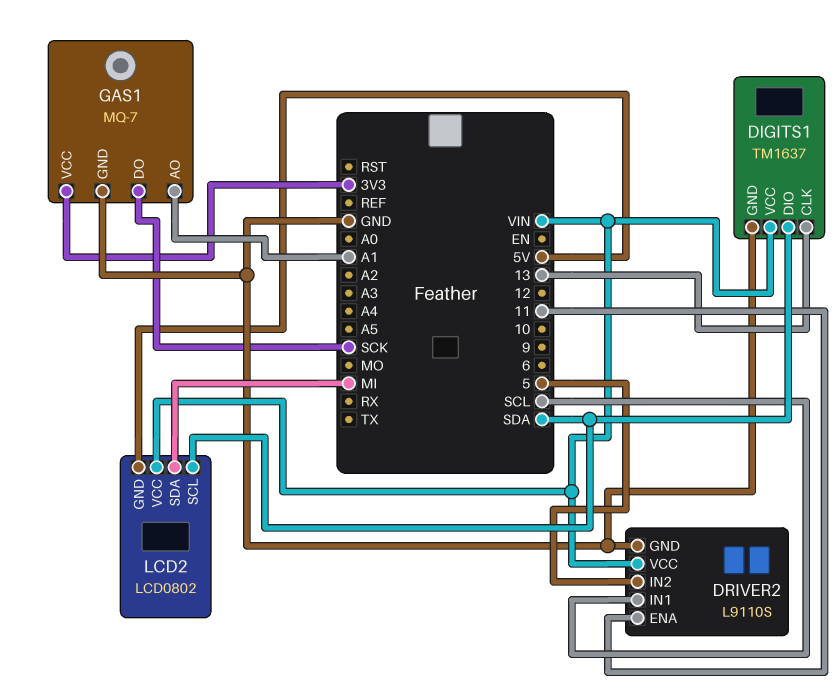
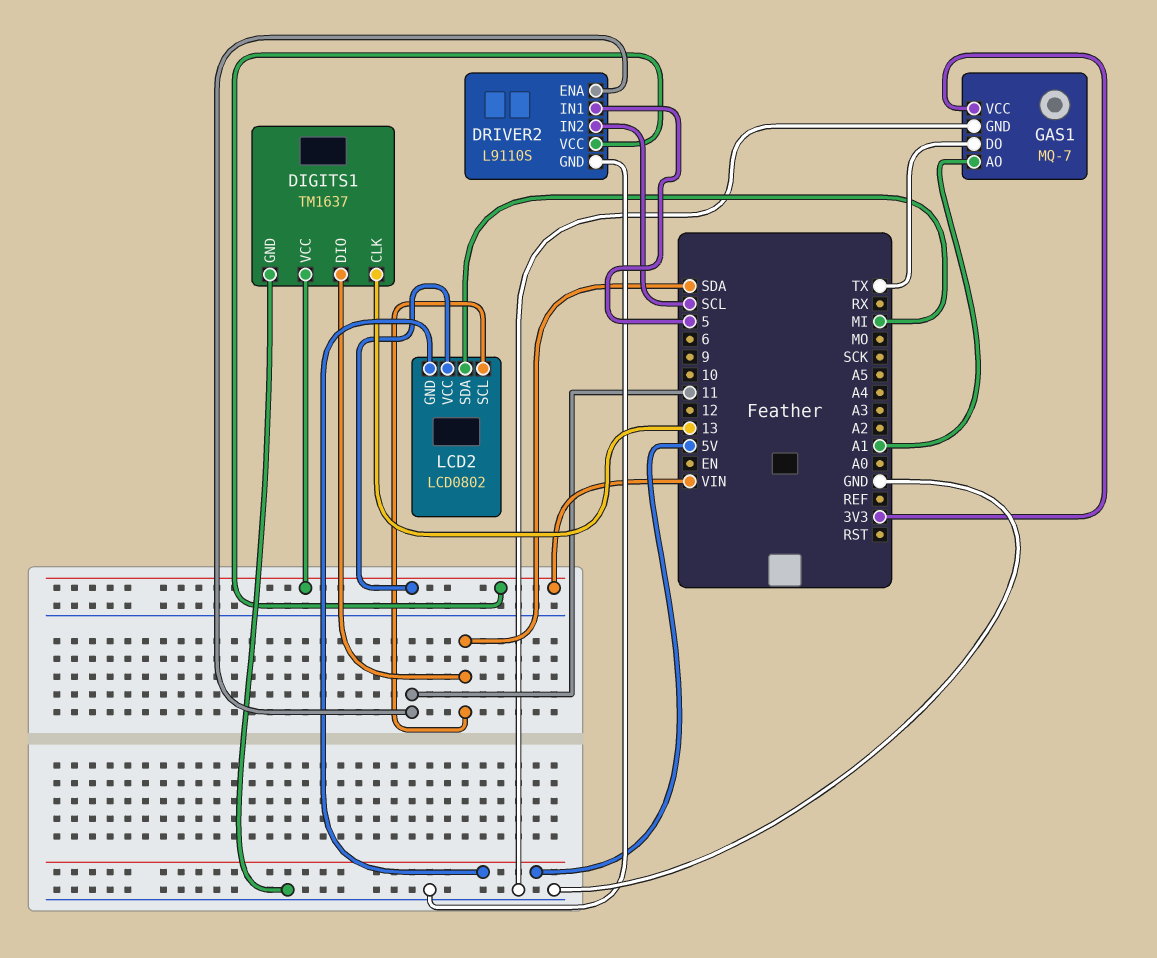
DRIVER2 pin IN1: SCL -> 5
DRIVER2 pin IN2: 5 -> SCL
GAS1 pin DO: SCK -> TX

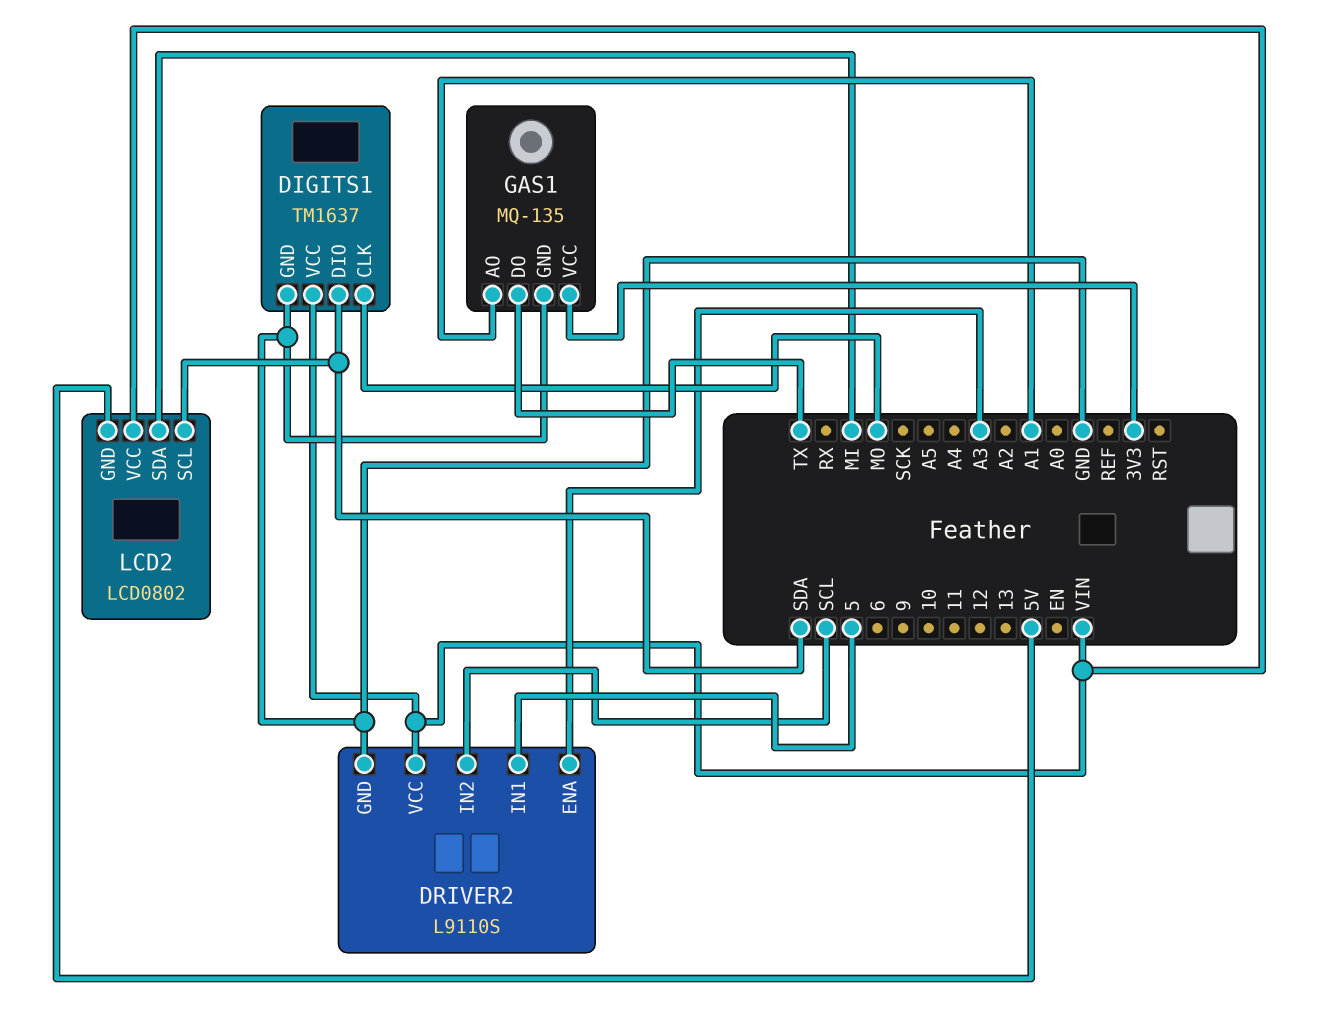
DIGITS1 pin CLK: 13 -> MO
DRIVER2 pin ENA: 11 -> A3
GAS1: MQ-7 -> MQ-135

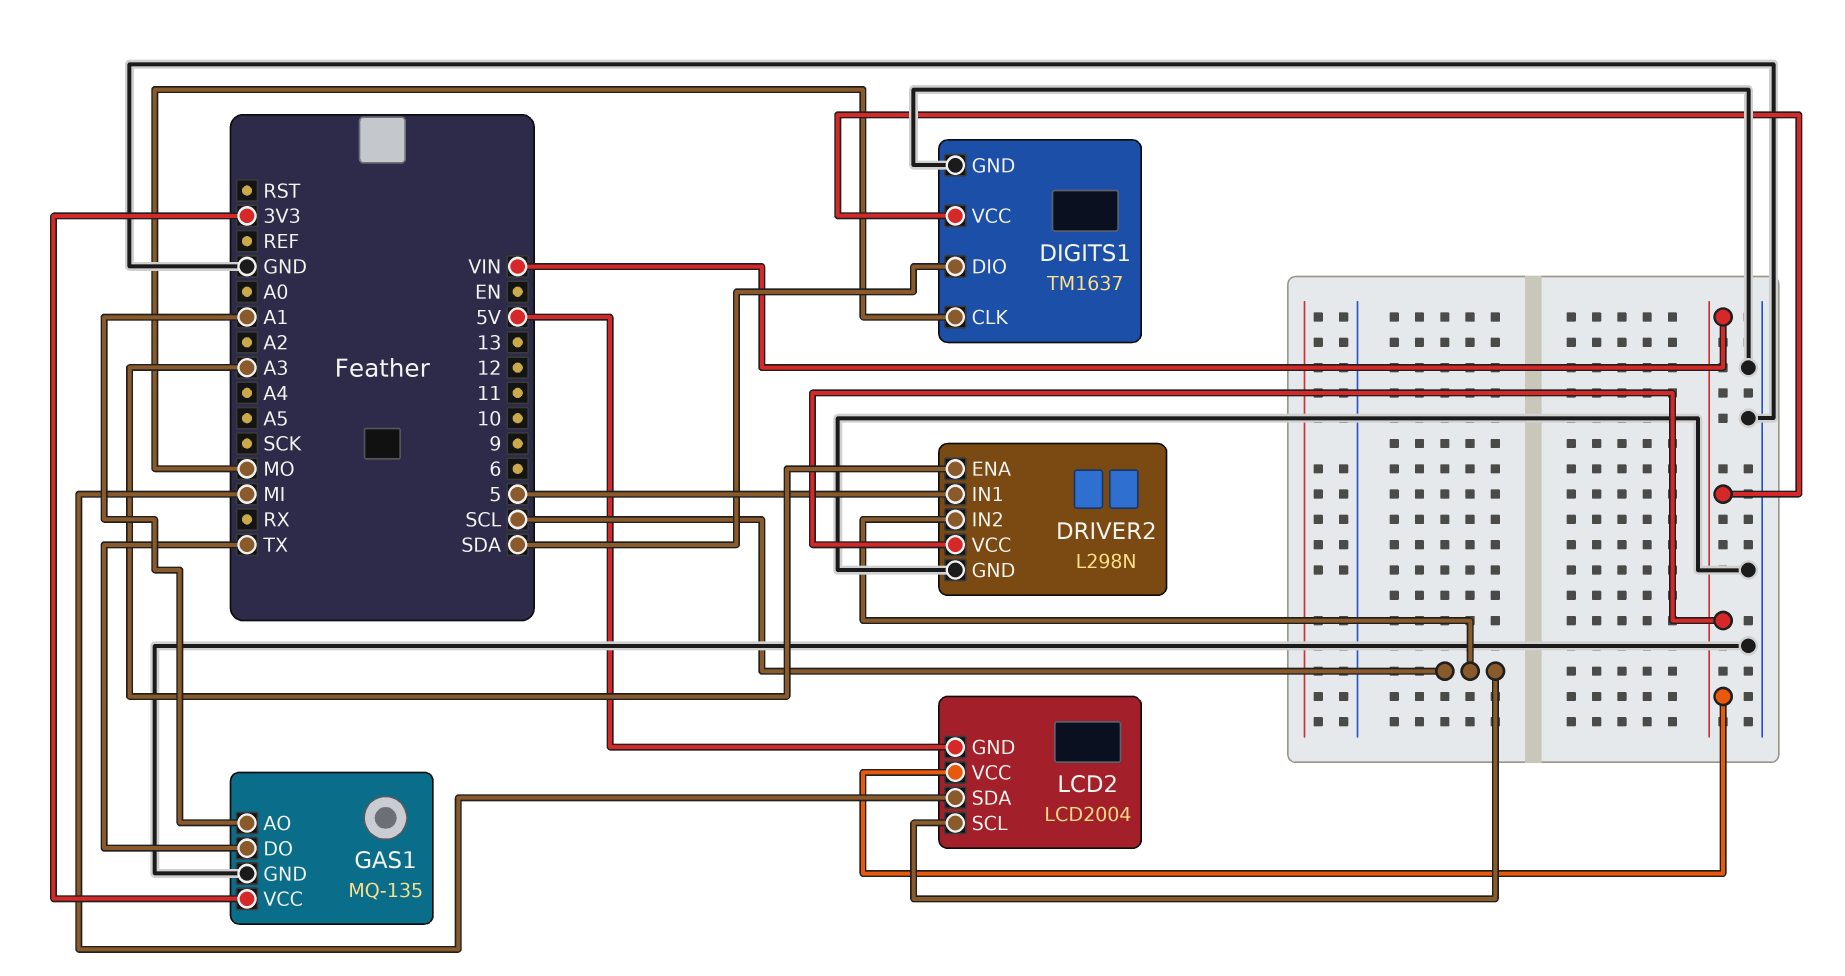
DRIVER2: L9110S -> L298N
LCD2: LCD0802 -> LCD2004
LCD2 pin SCL: SDA -> SCL

